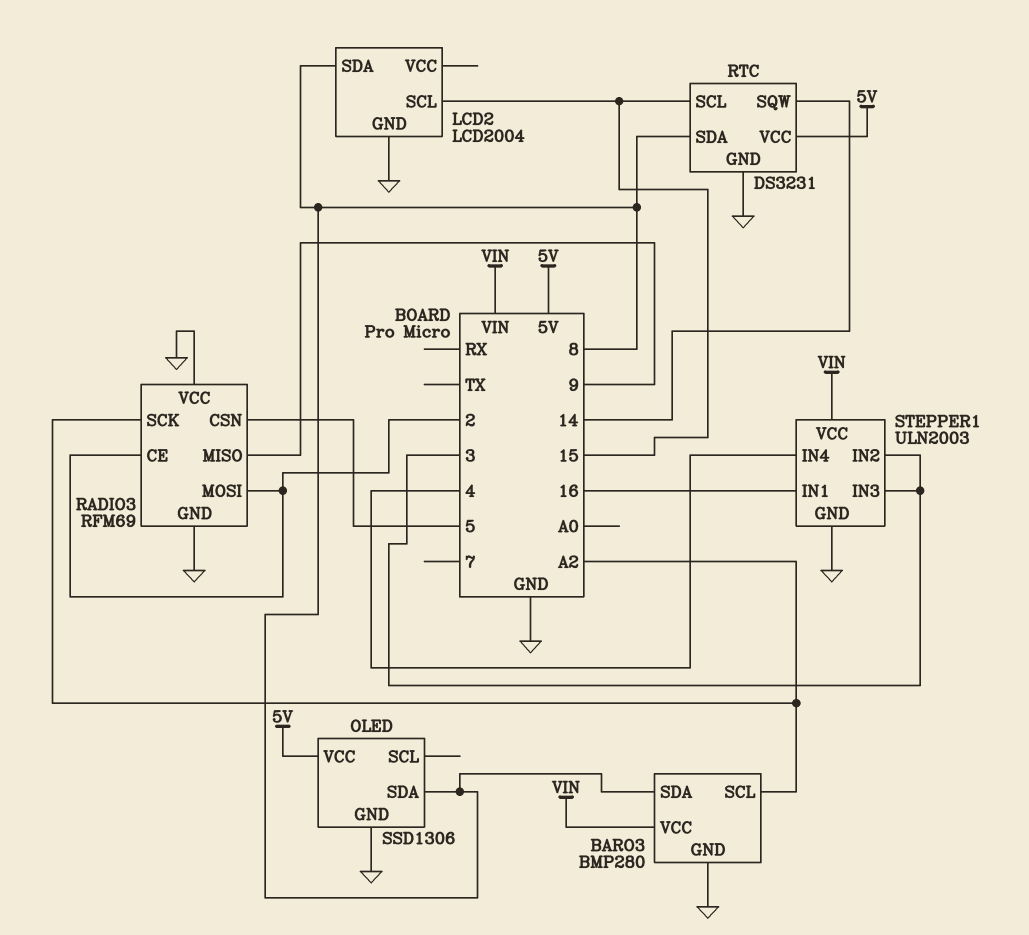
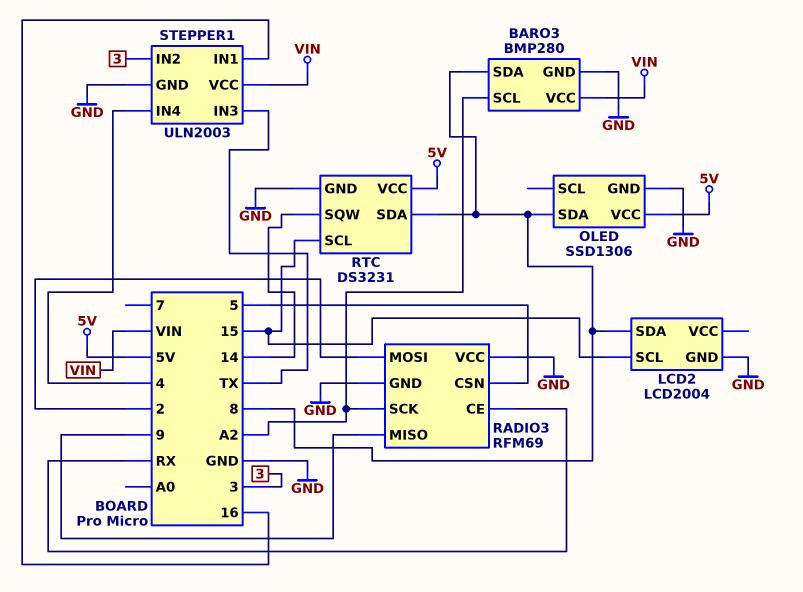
RADIO3 pin CE: 2 -> RX
STEPPER1 pin IN3: 3 -> TX

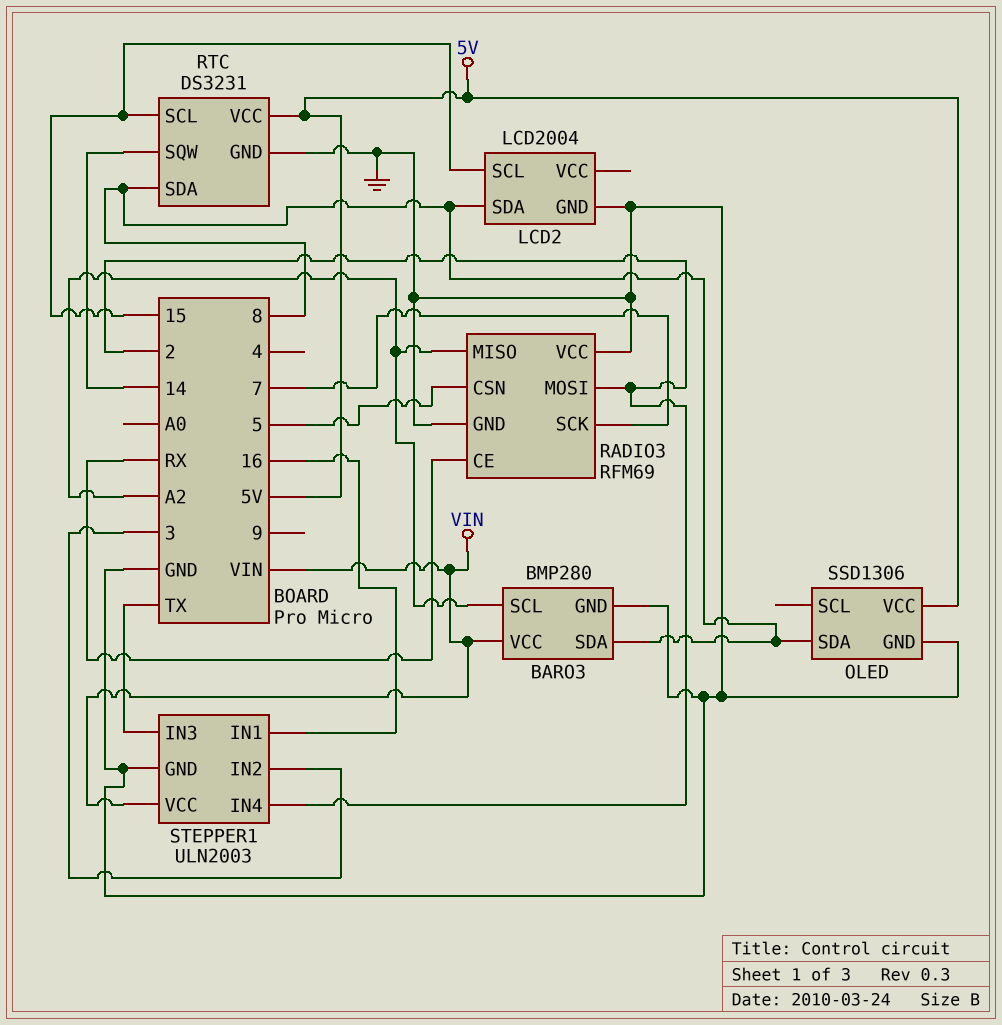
RADIO3 pin MISO: 9 -> A2
RADIO3 pin SCK: A2 -> 7
STEPPER1 pin IN4: 4 -> 2

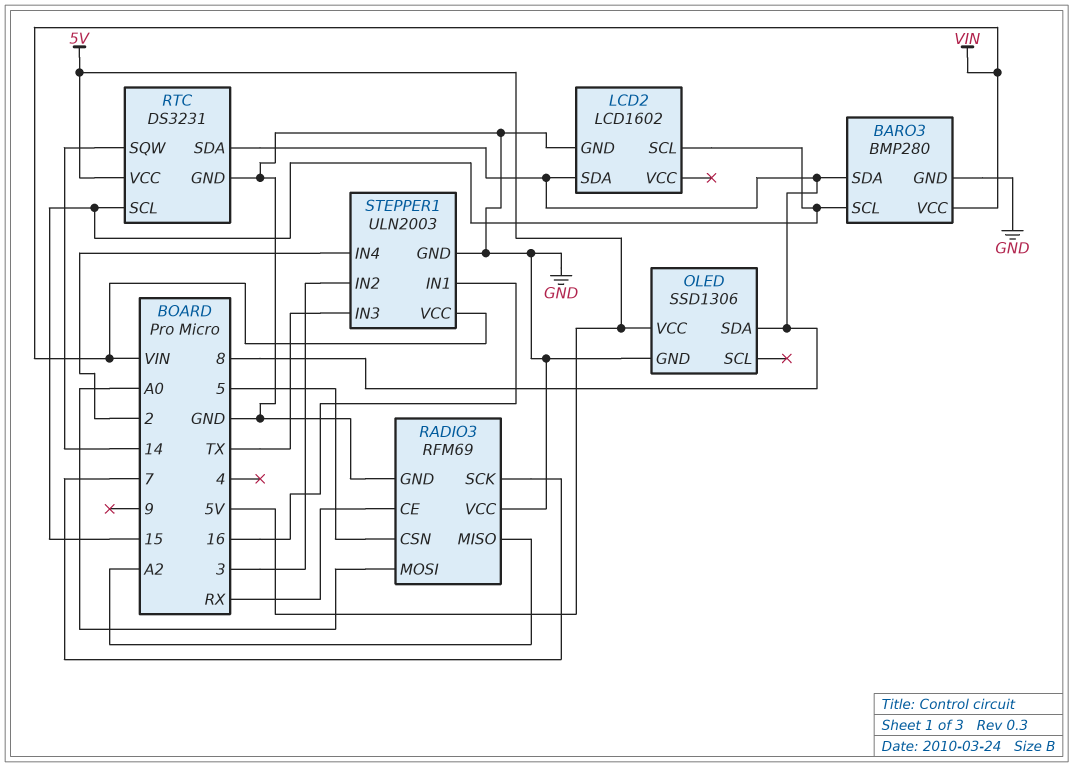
BARO3 pin SCL: A2 -> 15
LCD2: LCD2004 -> LCD1602
RADIO3 pin MOSI: 2 -> A0

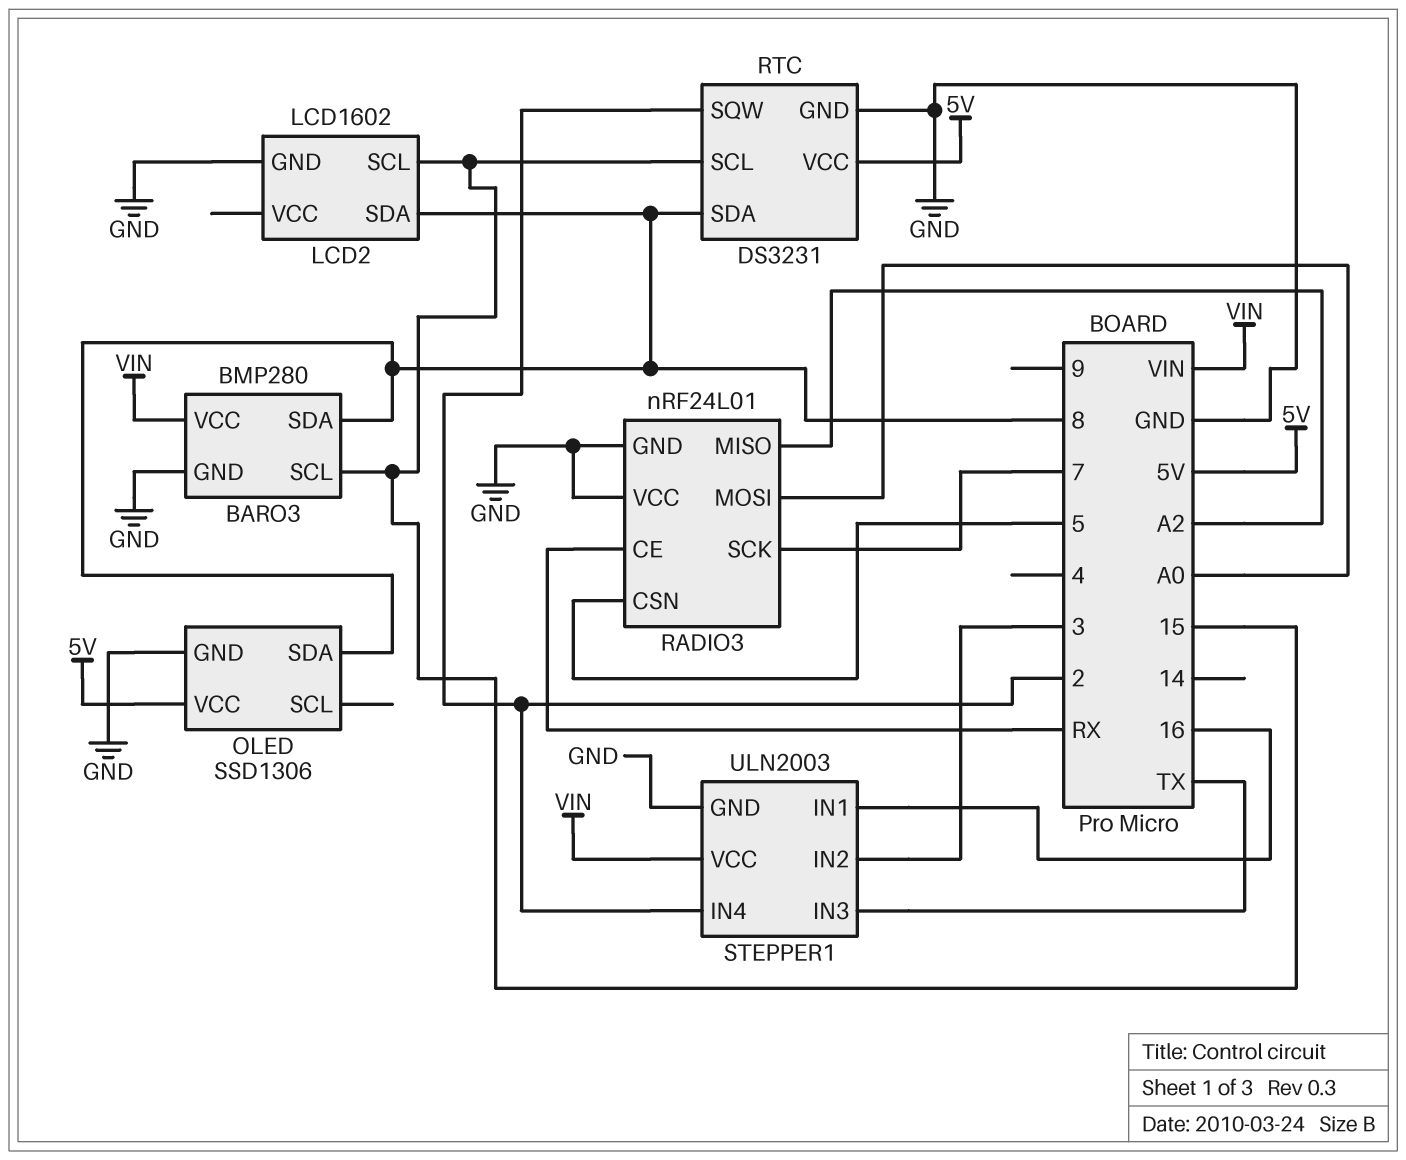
RADIO3: RFM69 -> nRF24L01
RTC pin SQW: 14 -> 2

